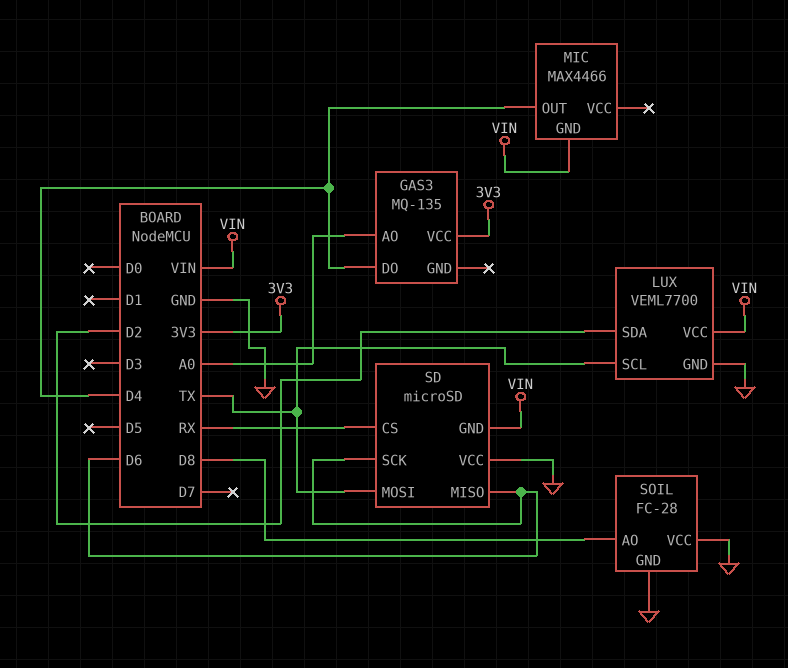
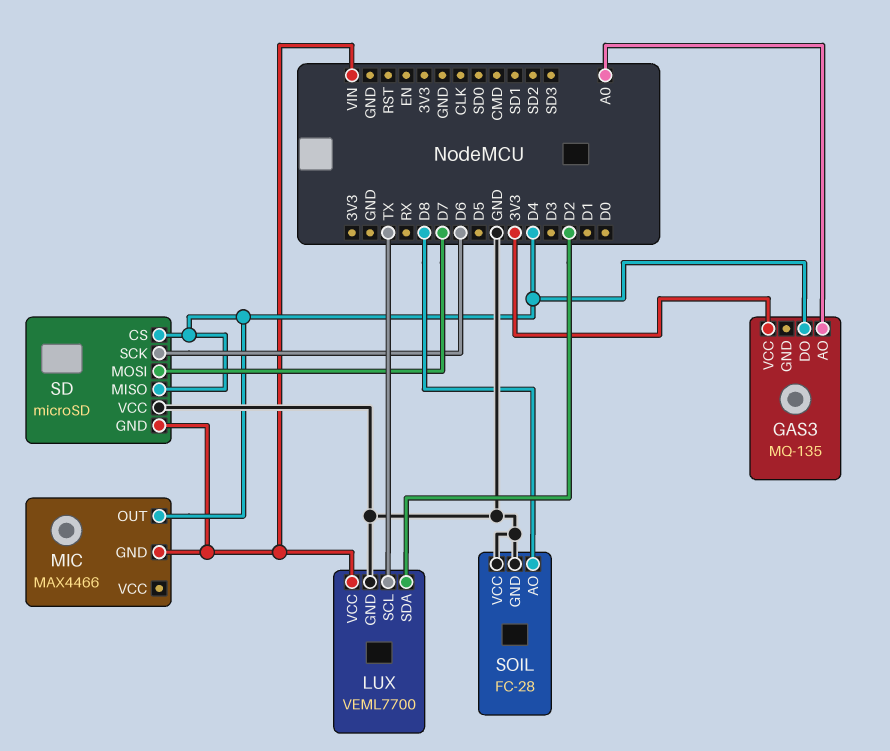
SD pin CS: RX -> D4
SD pin MISO: D6 -> D4
SD pin MOSI: TX -> D7

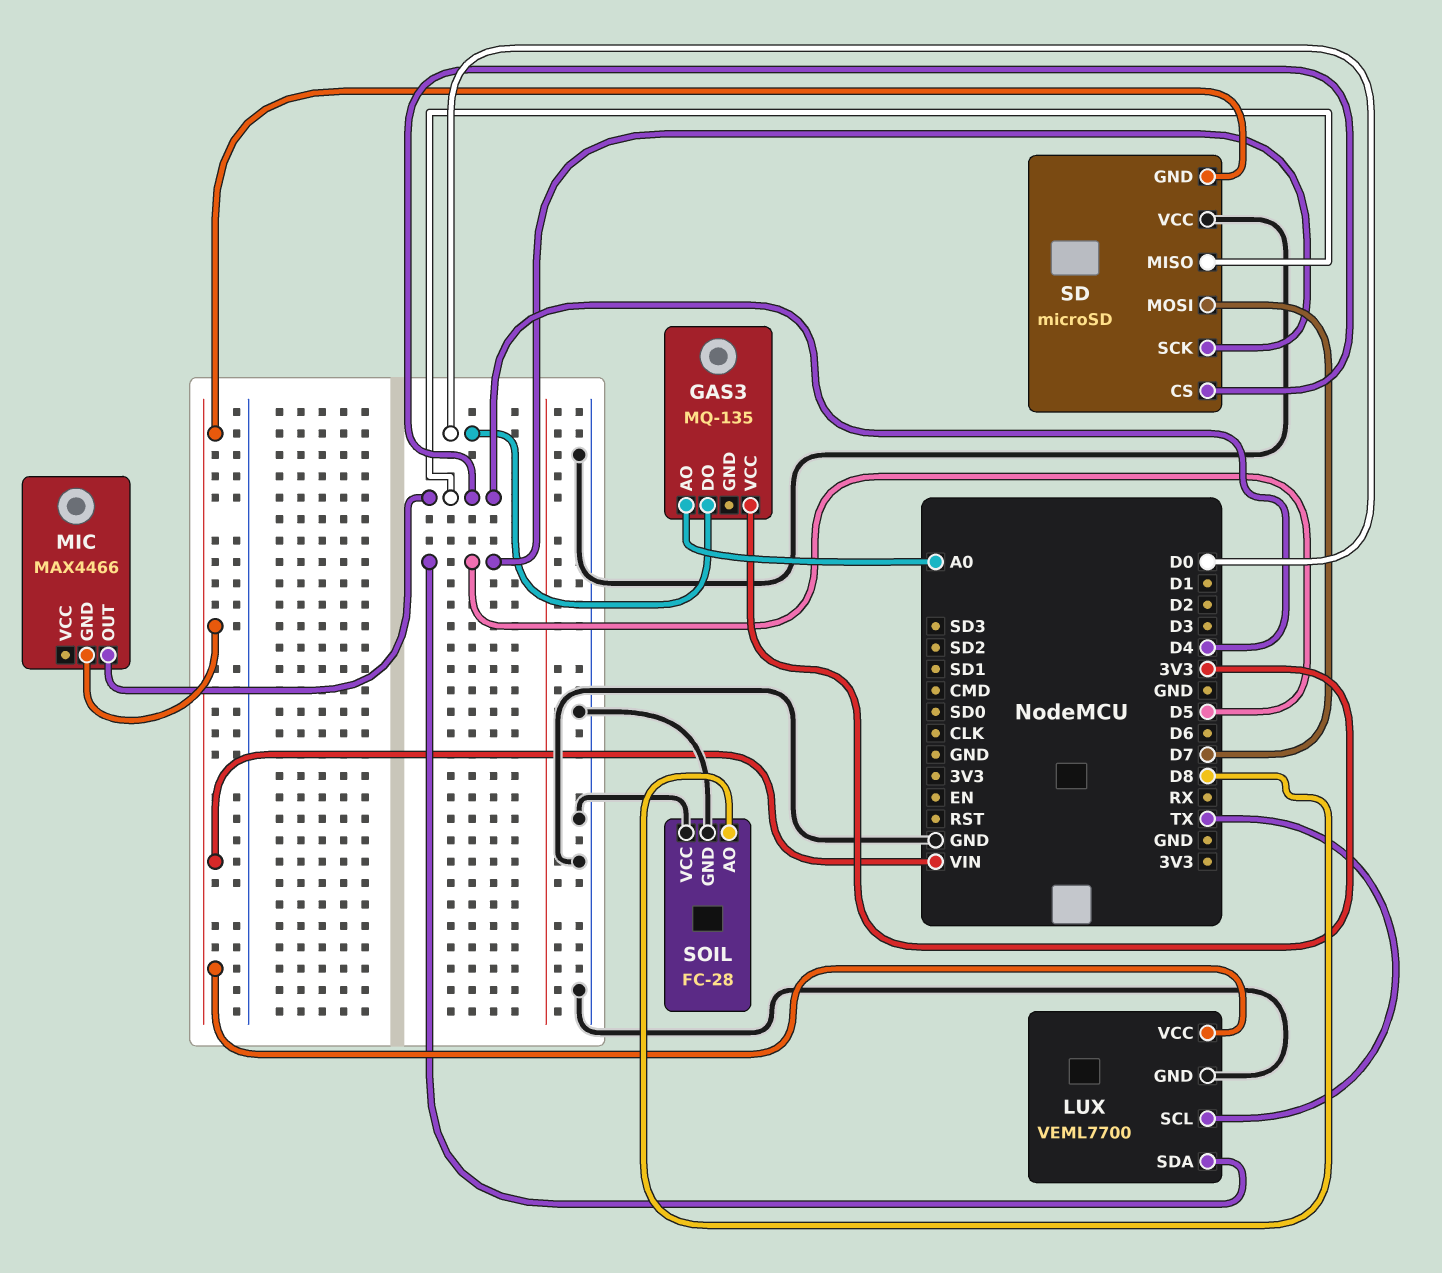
GAS3 pin DO: D4 -> D0
LUX pin SDA: D2 -> D5
SD pin SCK: D6 -> D5

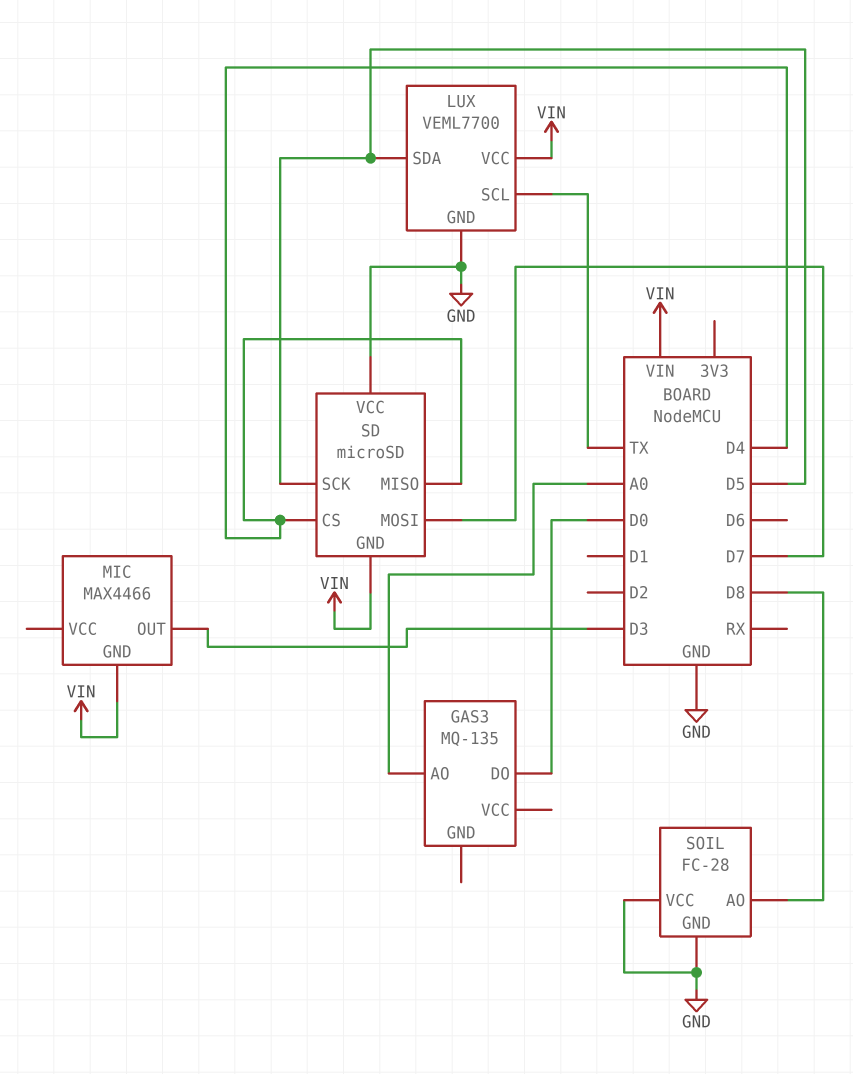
GAS3 pin VCC: 3V3 -> none
MIC pin OUT: D4 -> D3

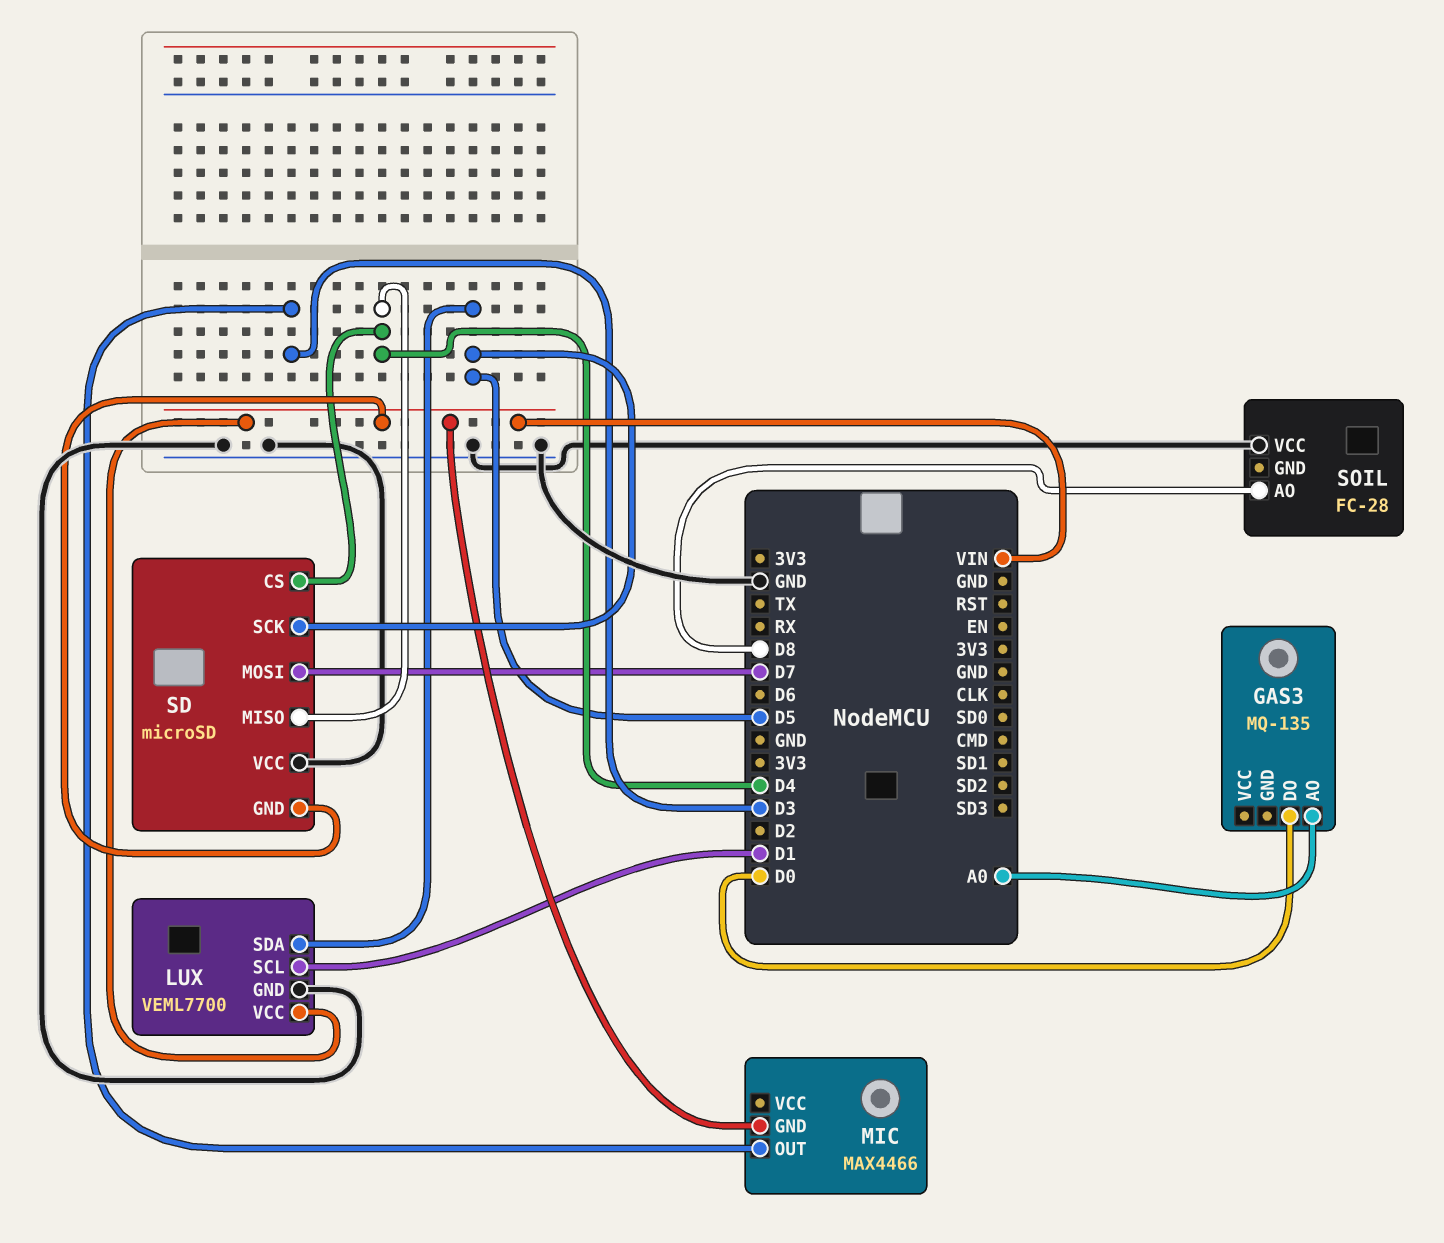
LUX pin SCL: TX -> D1
SOIL pin GND: GND -> none

